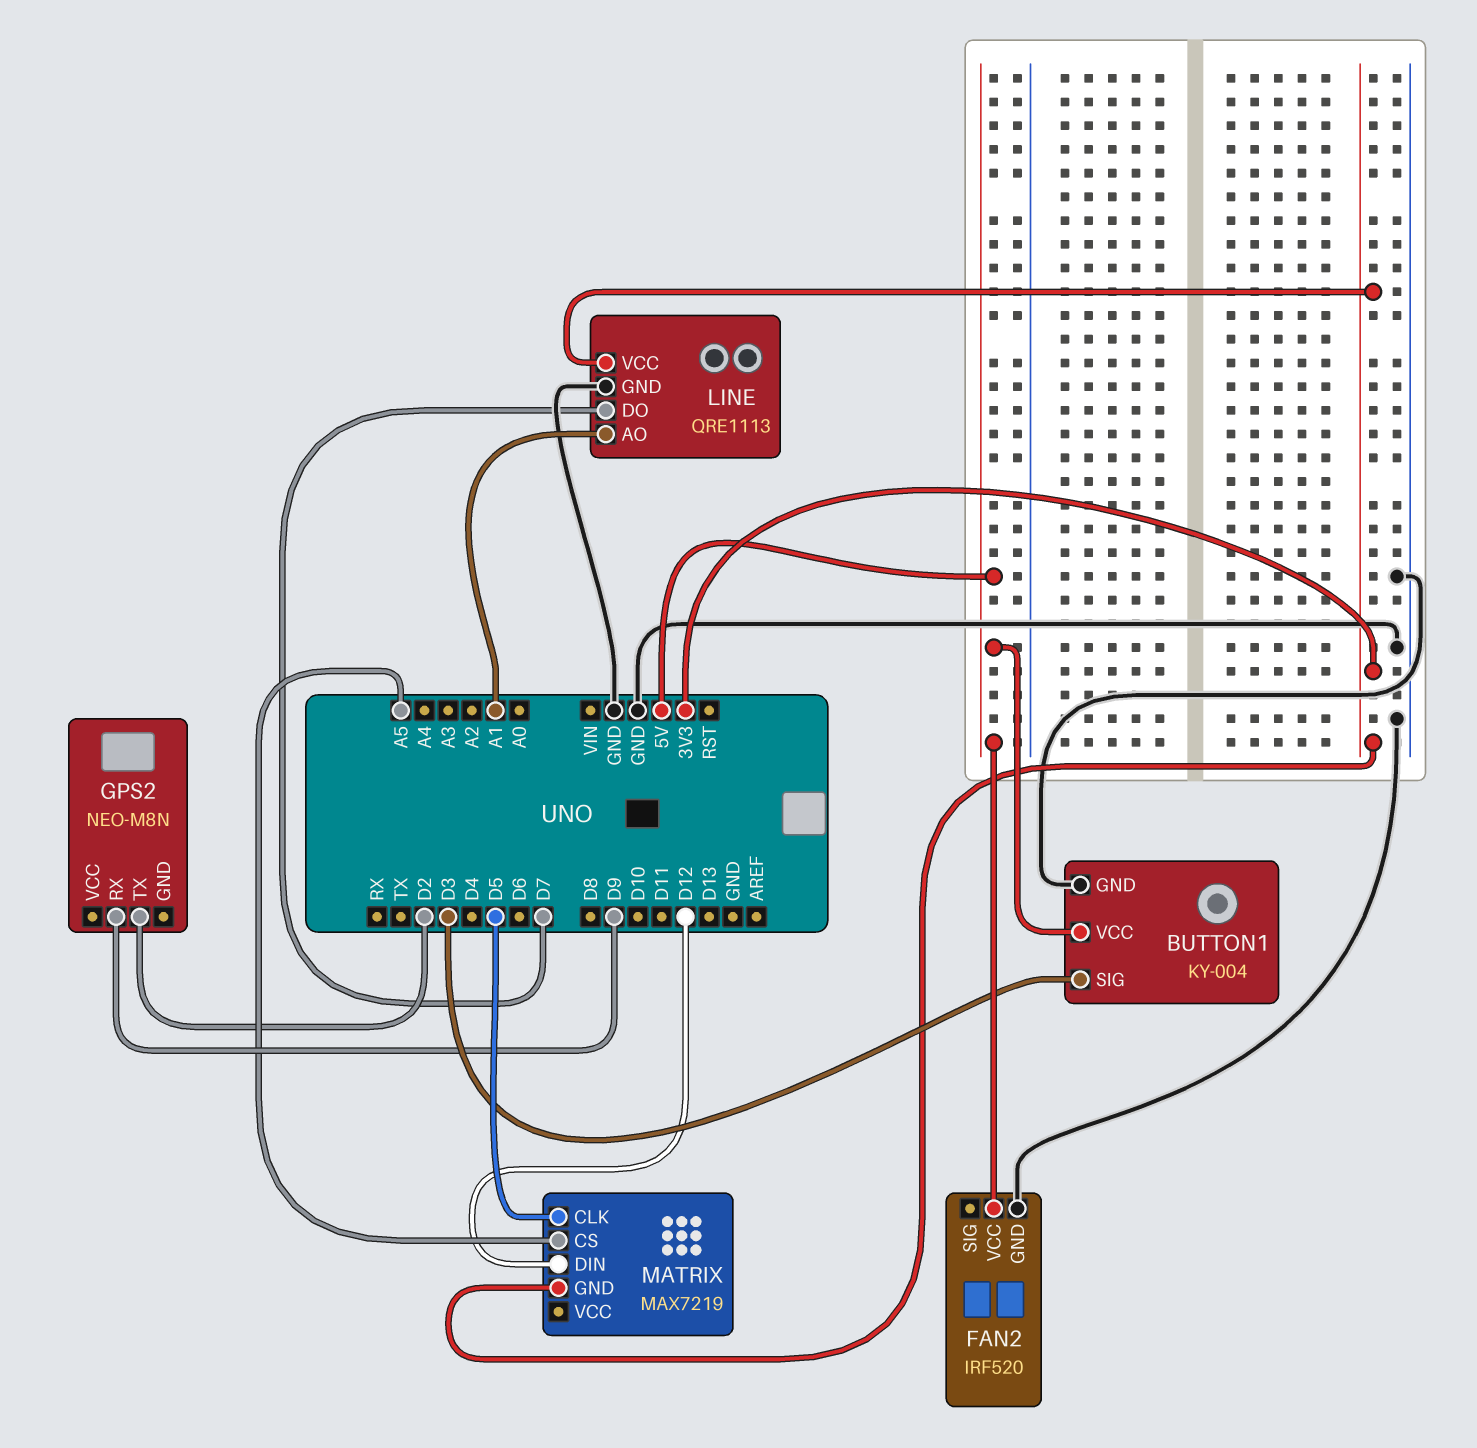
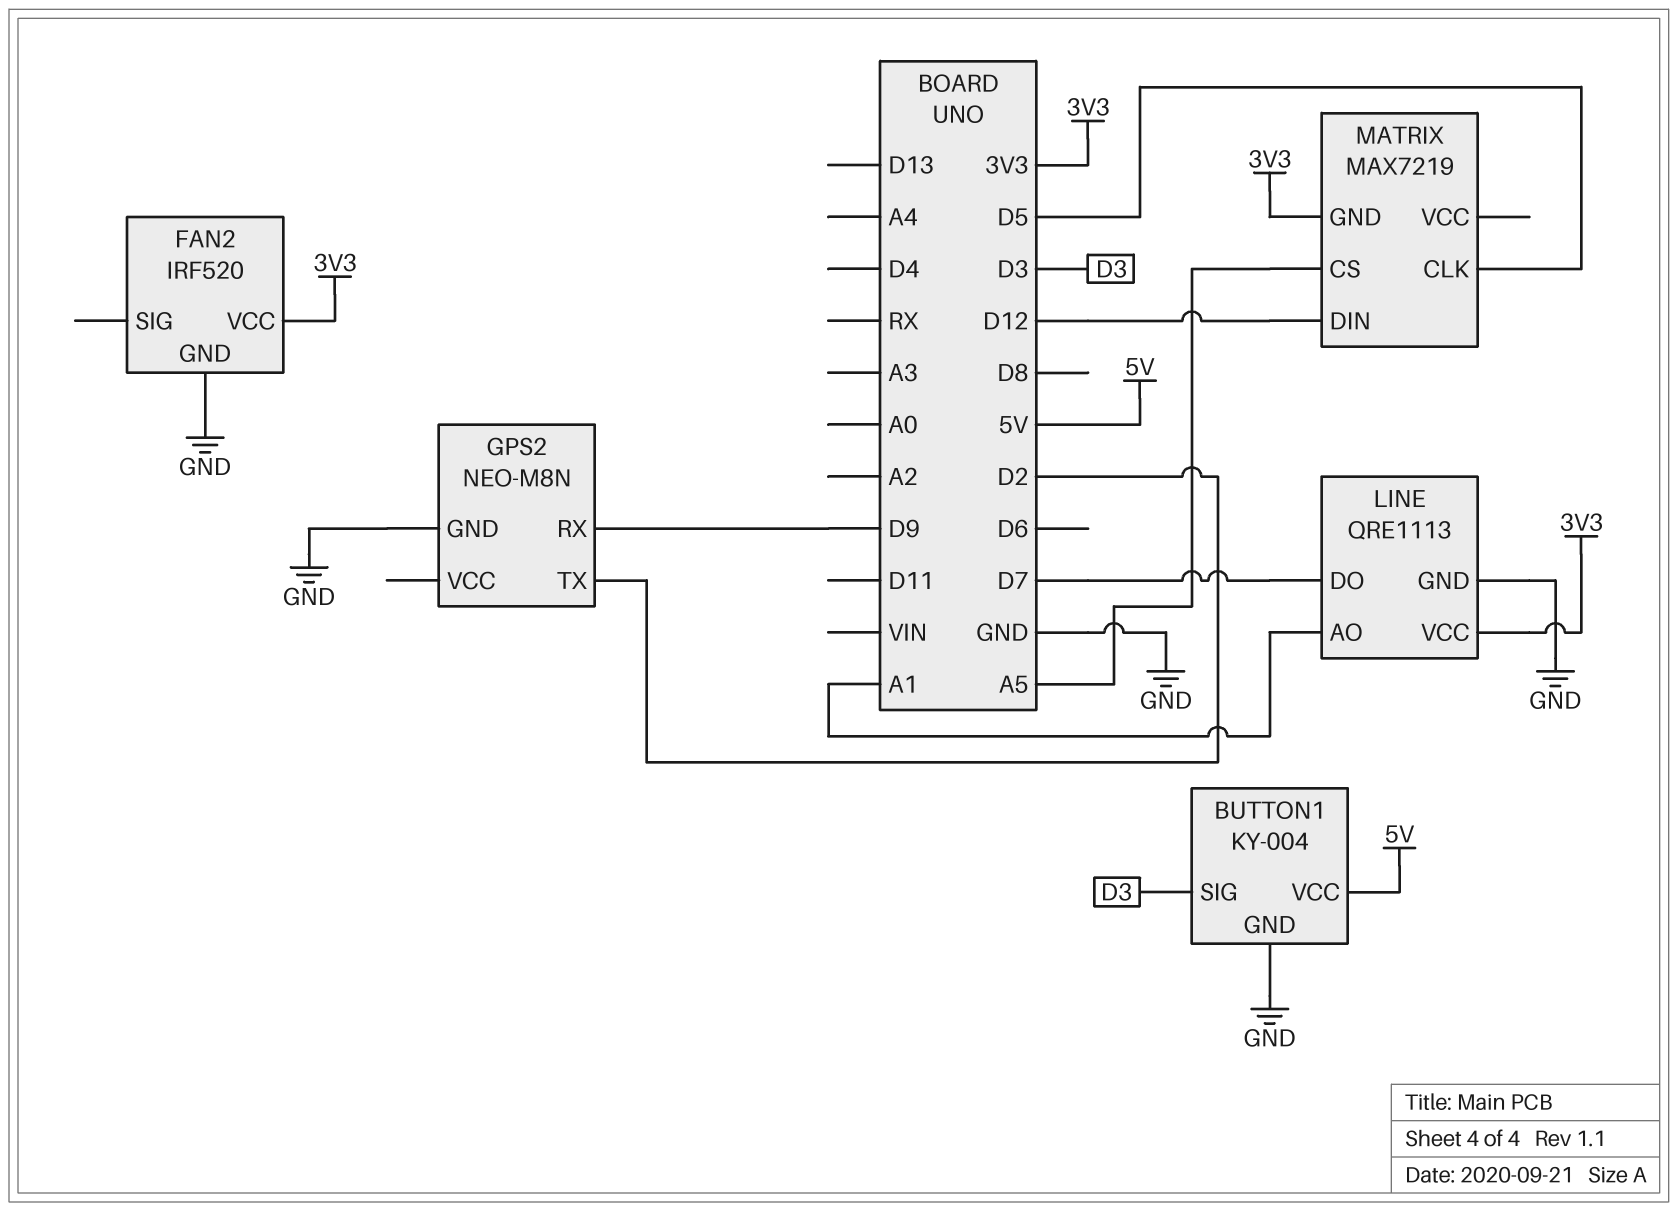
FAN2 pin VCC: 5V -> 3V3
GPS2 pin GND: none -> GND

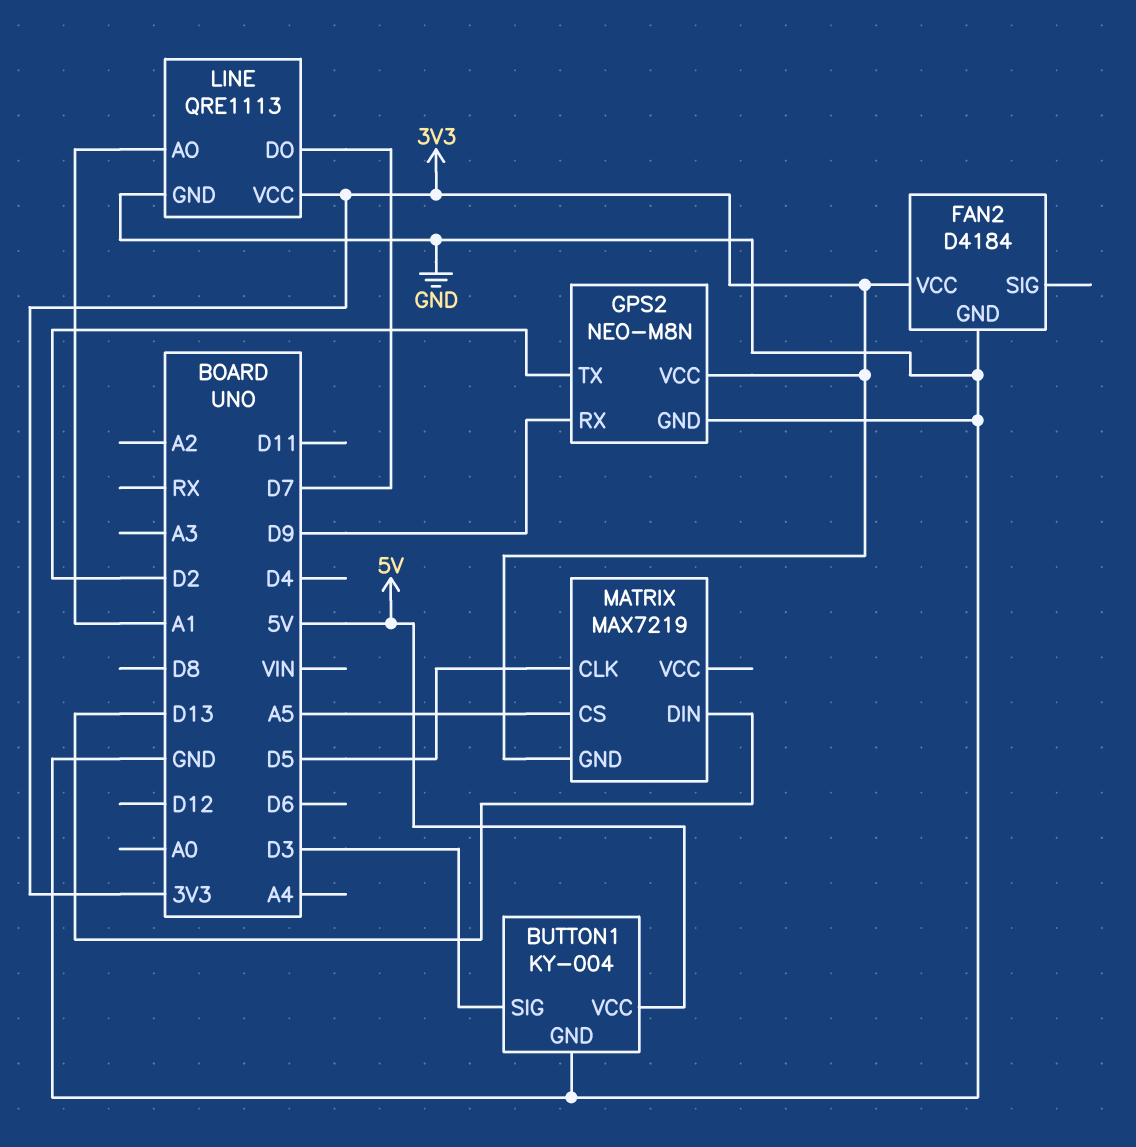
FAN2: IRF520 -> D4184
GPS2 pin VCC: none -> 3V3
MATRIX pin DIN: D12 -> D13

